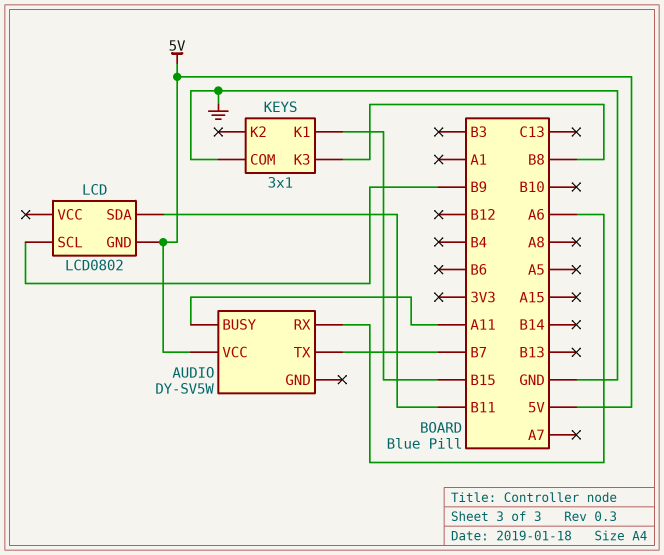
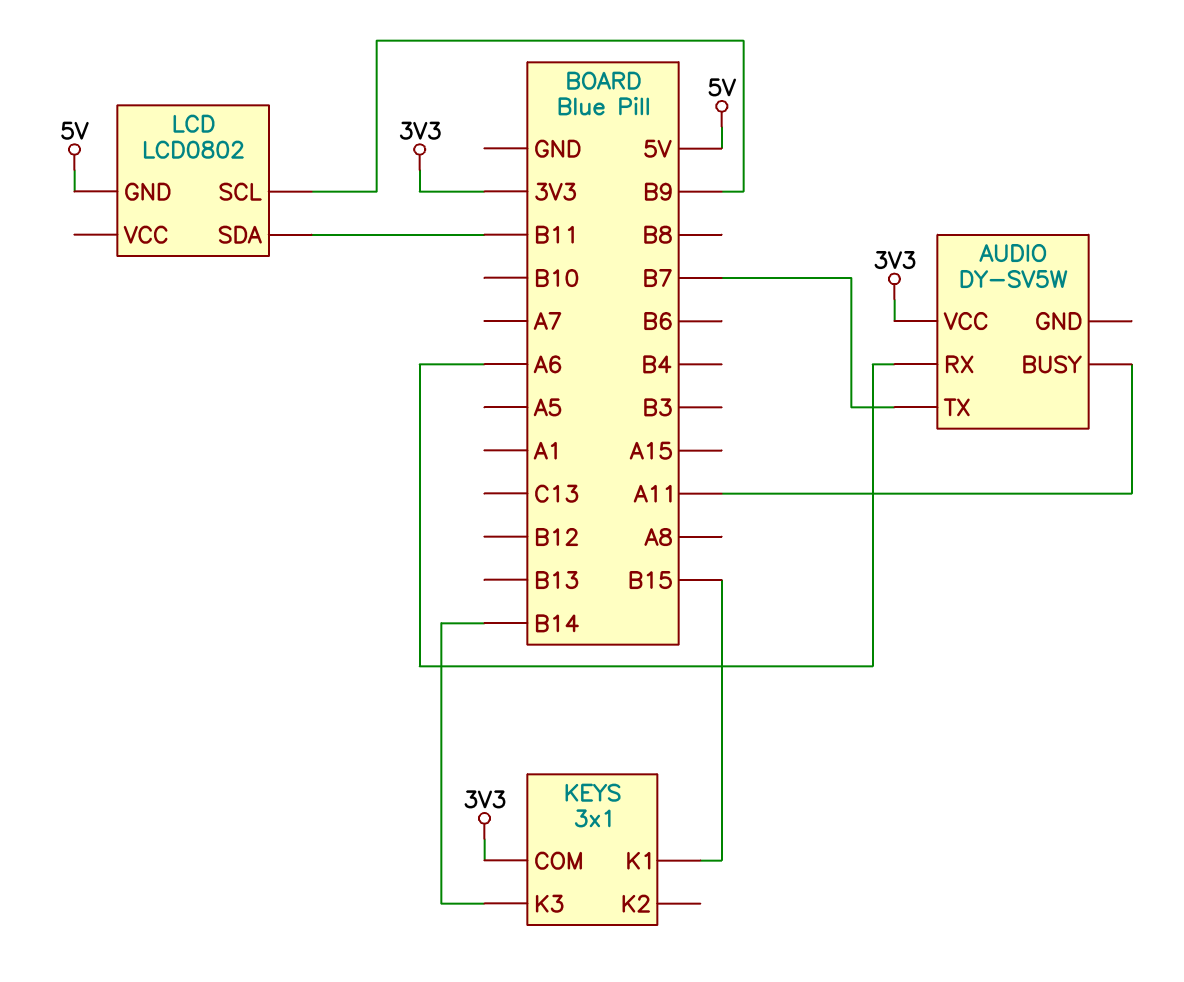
AUDIO pin VCC: 5V -> 3V3
KEYS pin COM: GND -> 3V3
KEYS pin K3: B8 -> B14

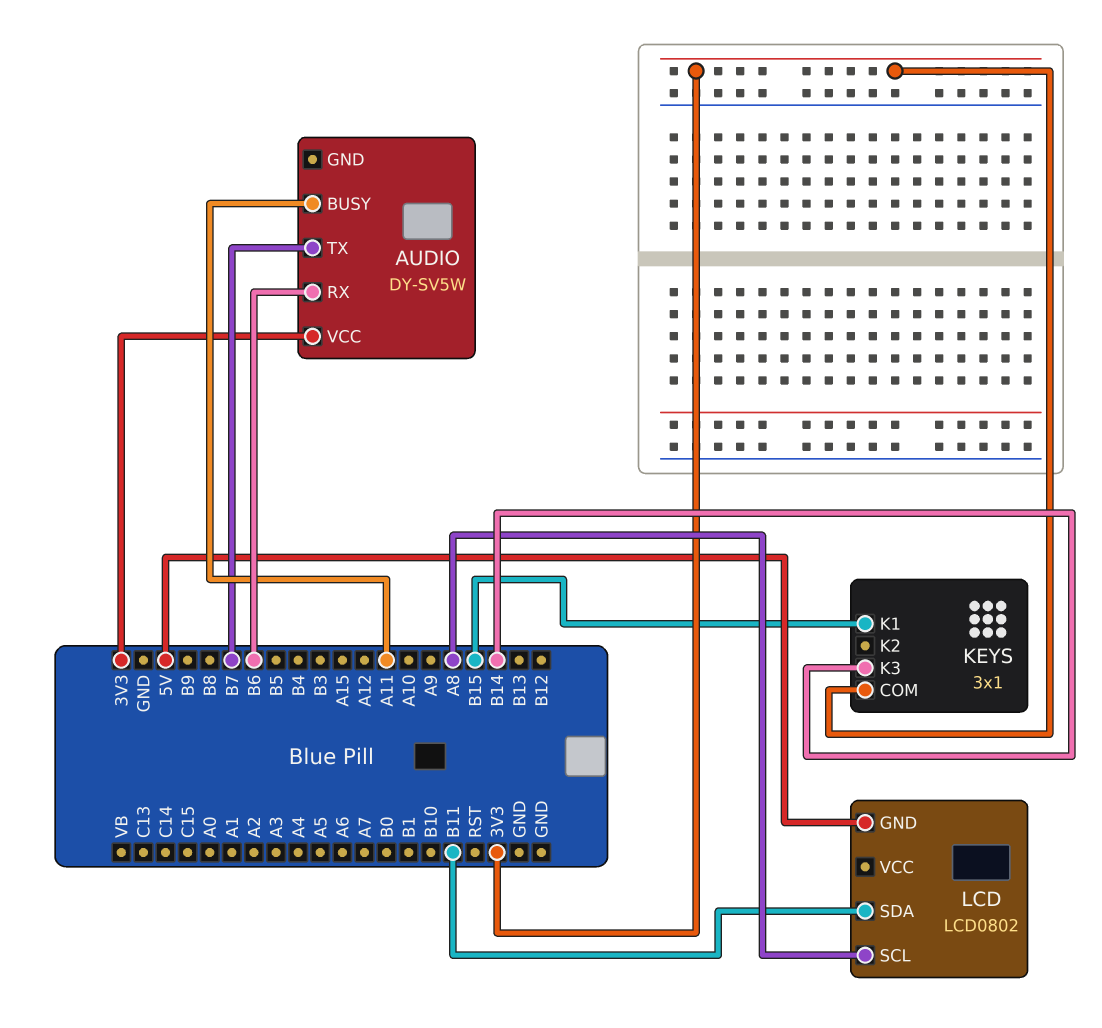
AUDIO pin RX: A6 -> B6
LCD pin SCL: B9 -> A8

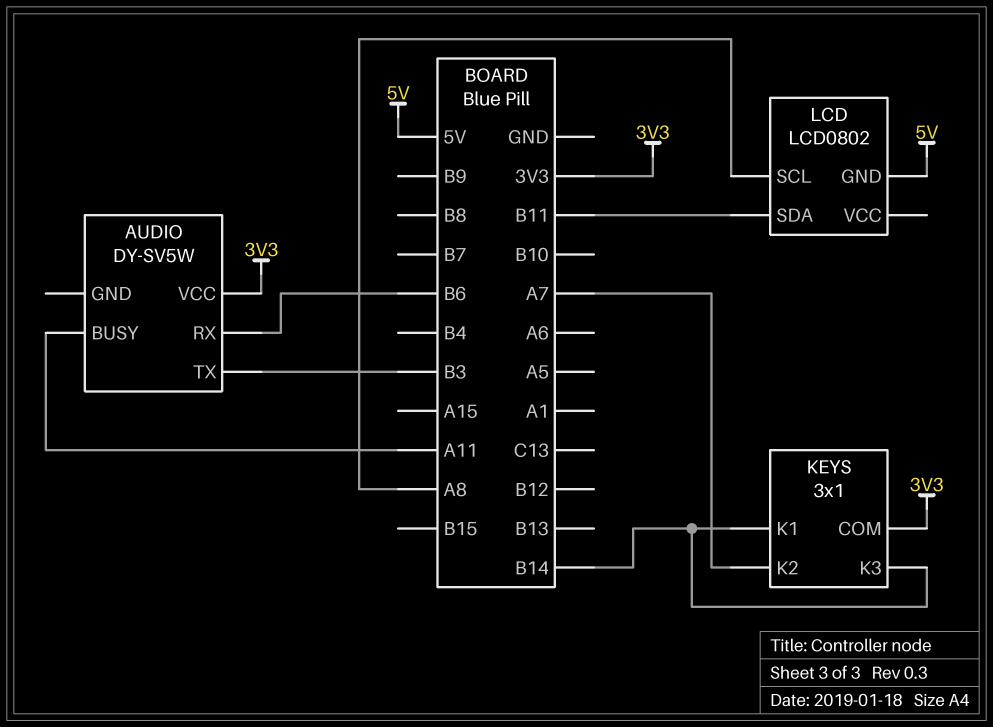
AUDIO pin TX: B7 -> B3
KEYS pin K1: B15 -> B14
KEYS pin K2: none -> A7

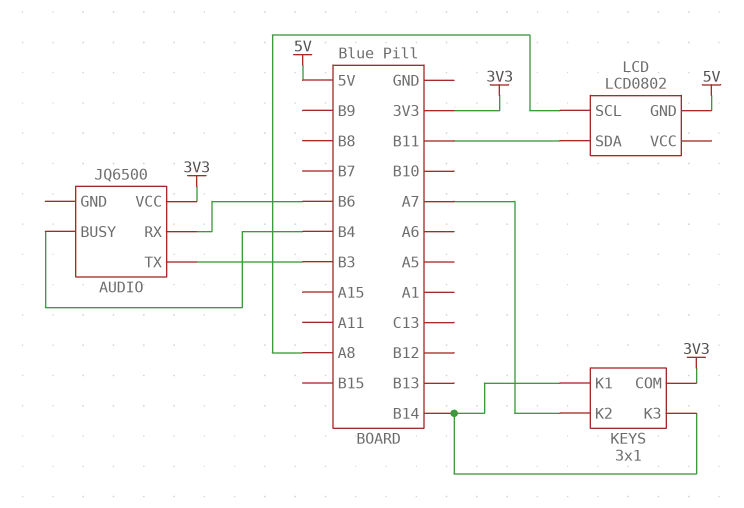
AUDIO: DY-SV5W -> JQ6500
AUDIO pin BUSY: A11 -> B4

